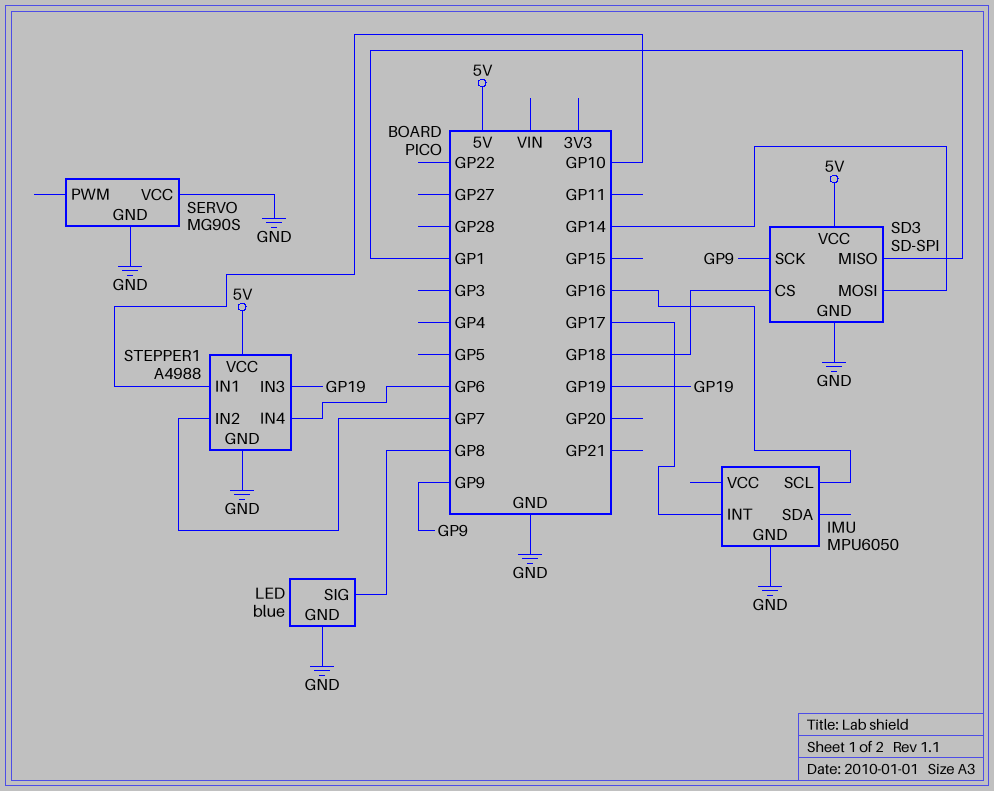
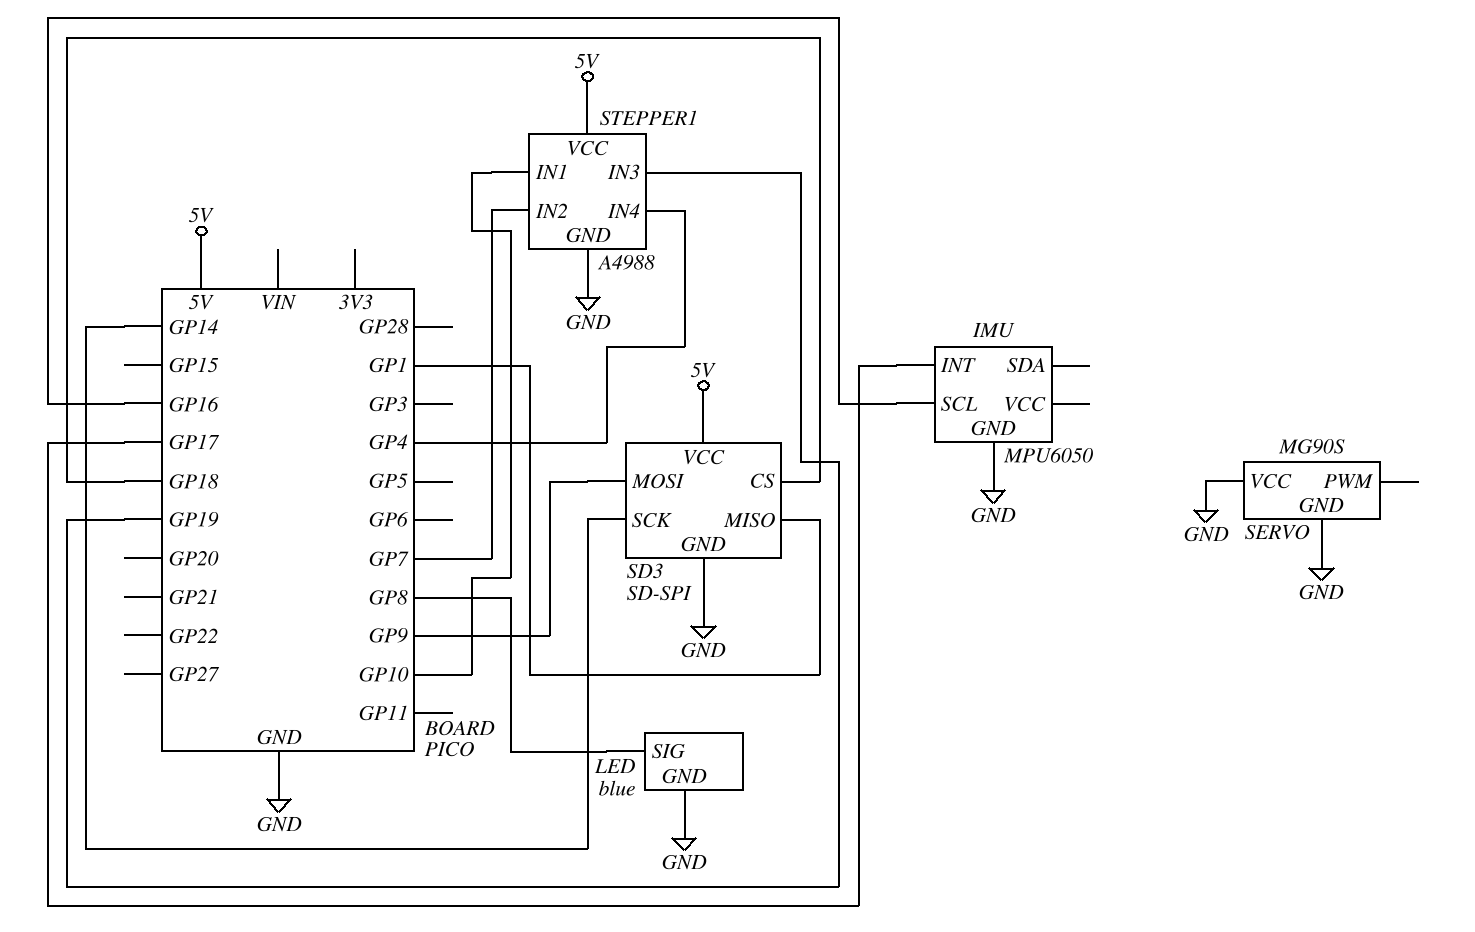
SD3 pin MOSI: GP14 -> GP9
SD3 pin SCK: GP9 -> GP14
STEPPER1 pin IN4: GP6 -> GP4

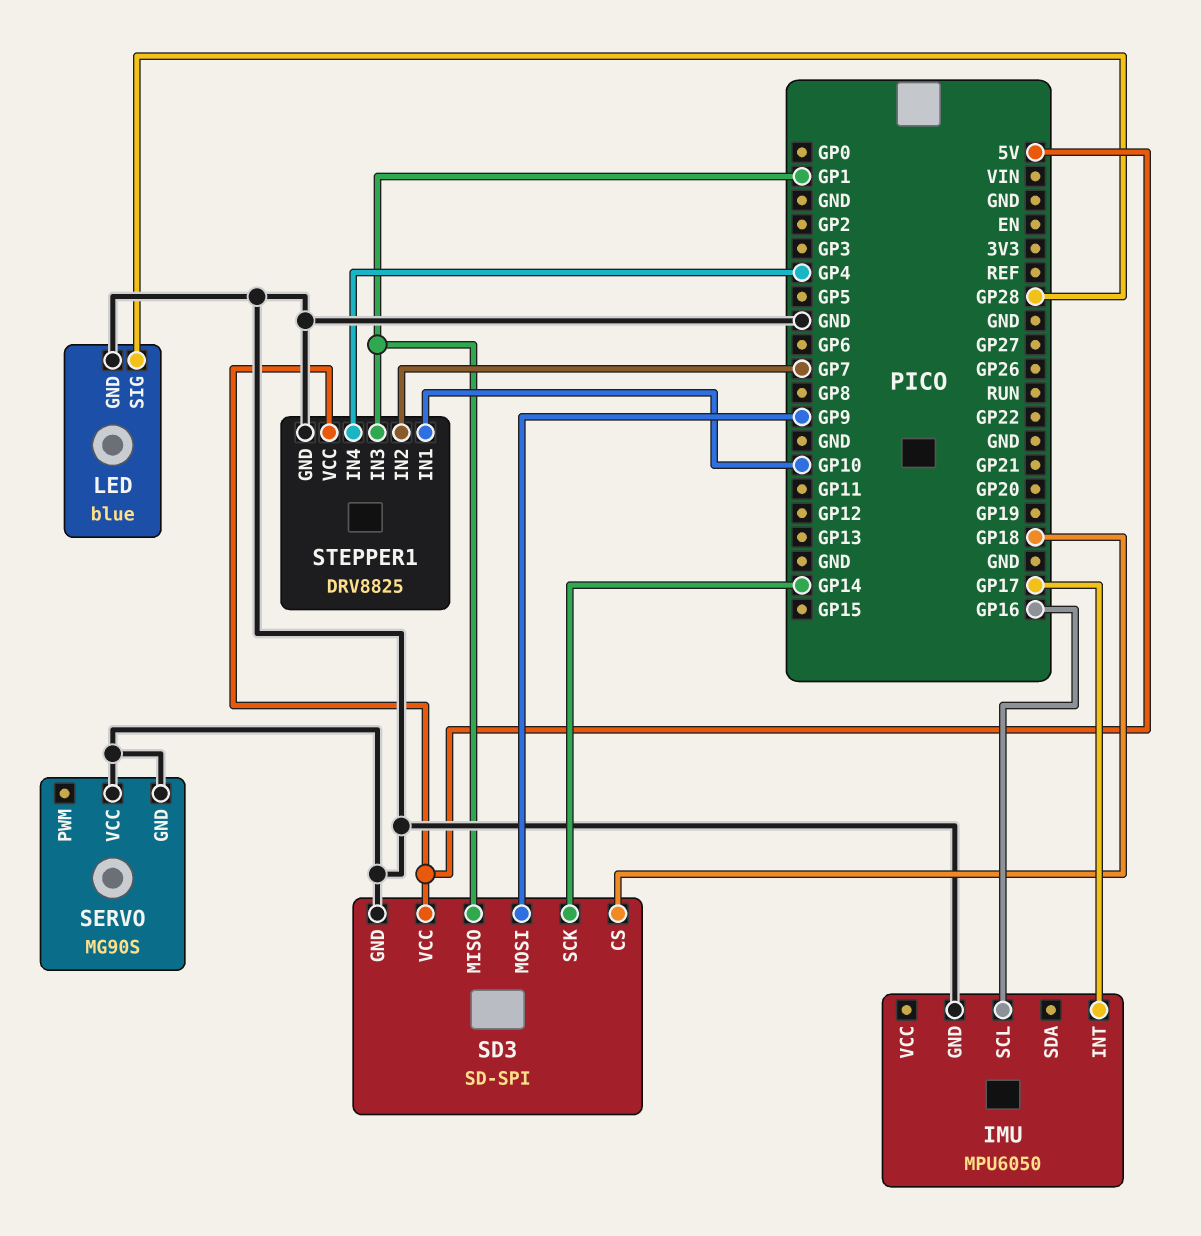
LED pin SIG: GP8 -> GP28
STEPPER1: A4988 -> DRV8825
STEPPER1 pin IN3: GP19 -> GP1

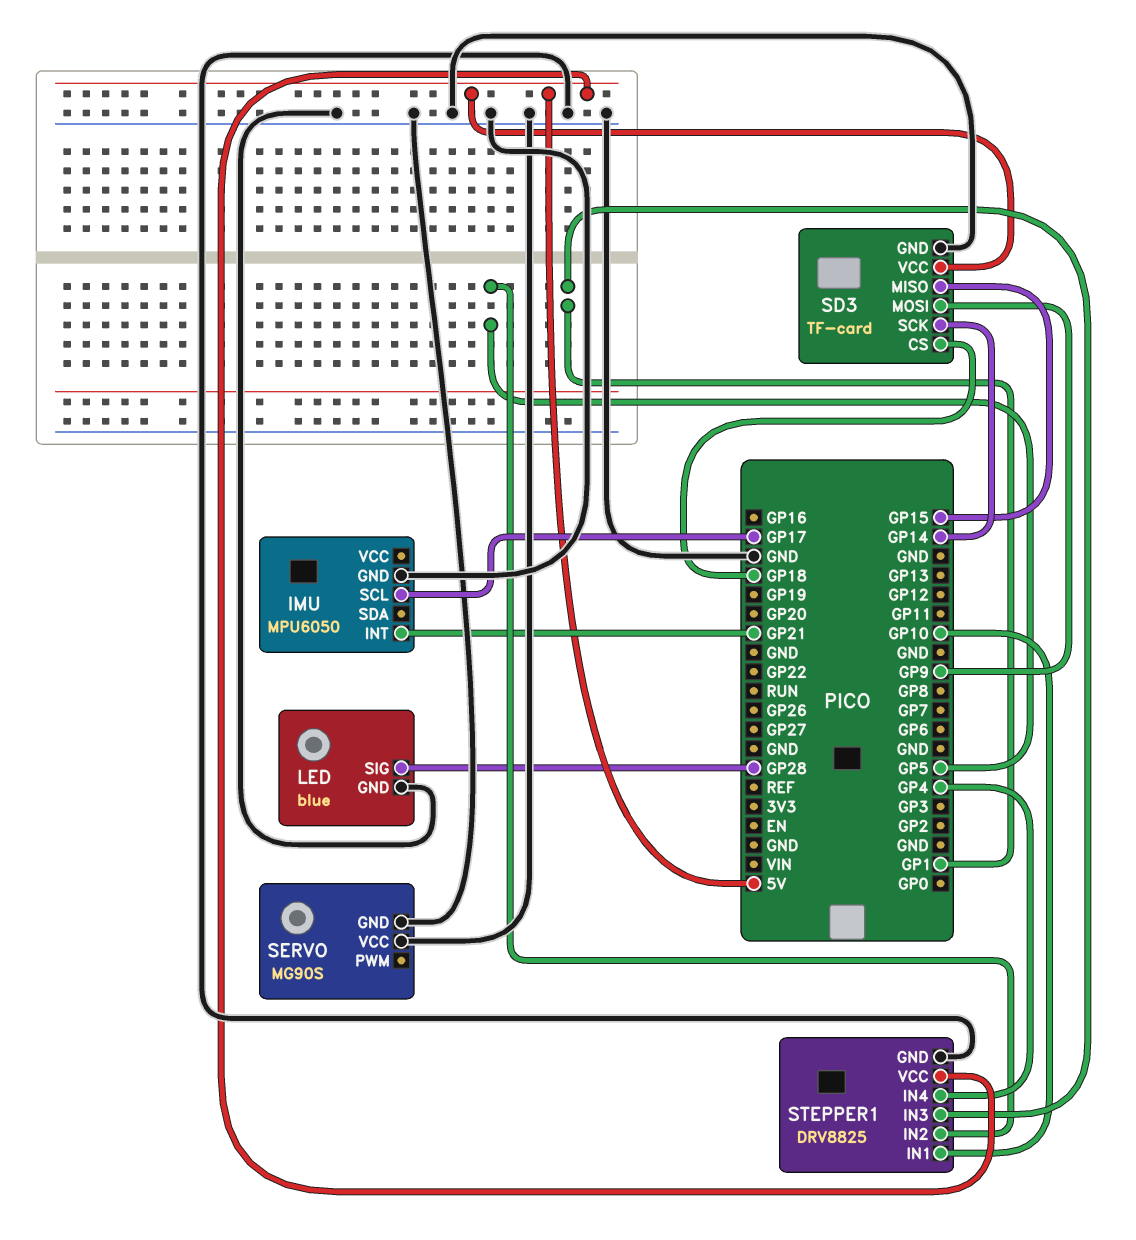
IMU pin INT: GP17 -> GP21
IMU pin SCL: GP16 -> GP17
SD3: SD-SPI -> TF-card
SD3 pin MISO: GP1 -> GP15
STEPPER1 pin IN2: GP7 -> GP5

